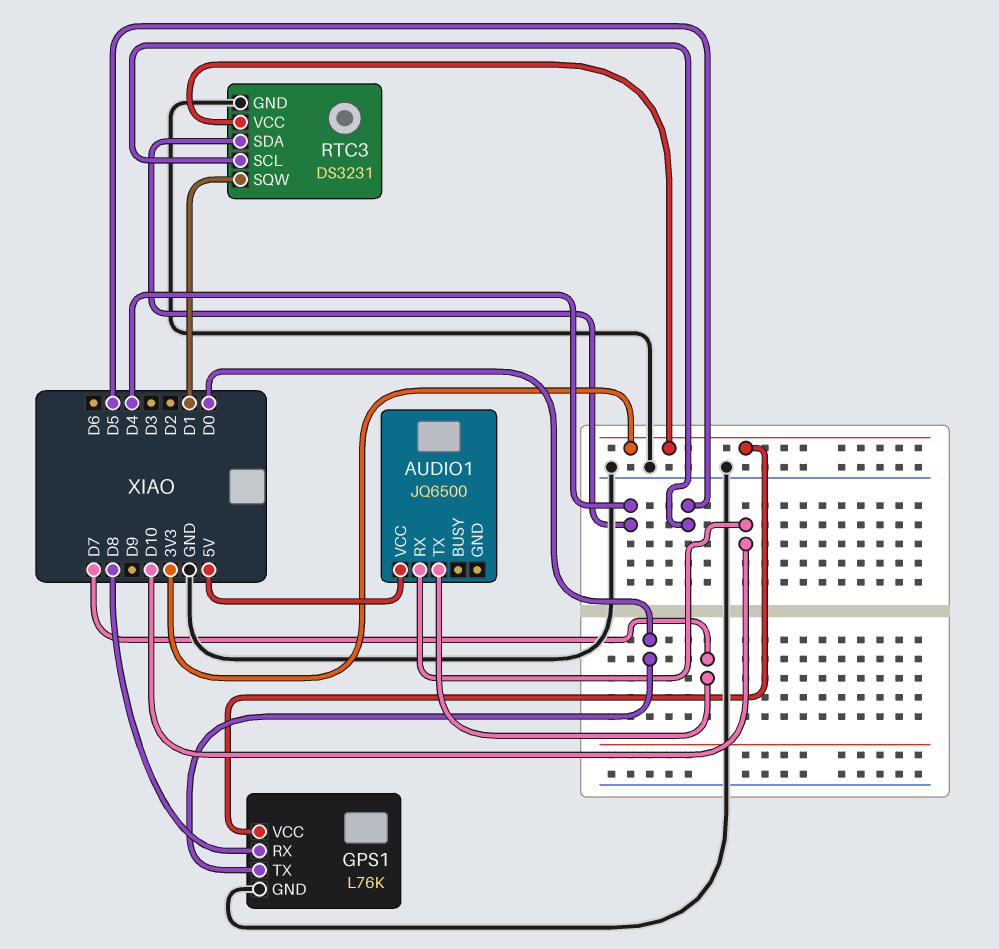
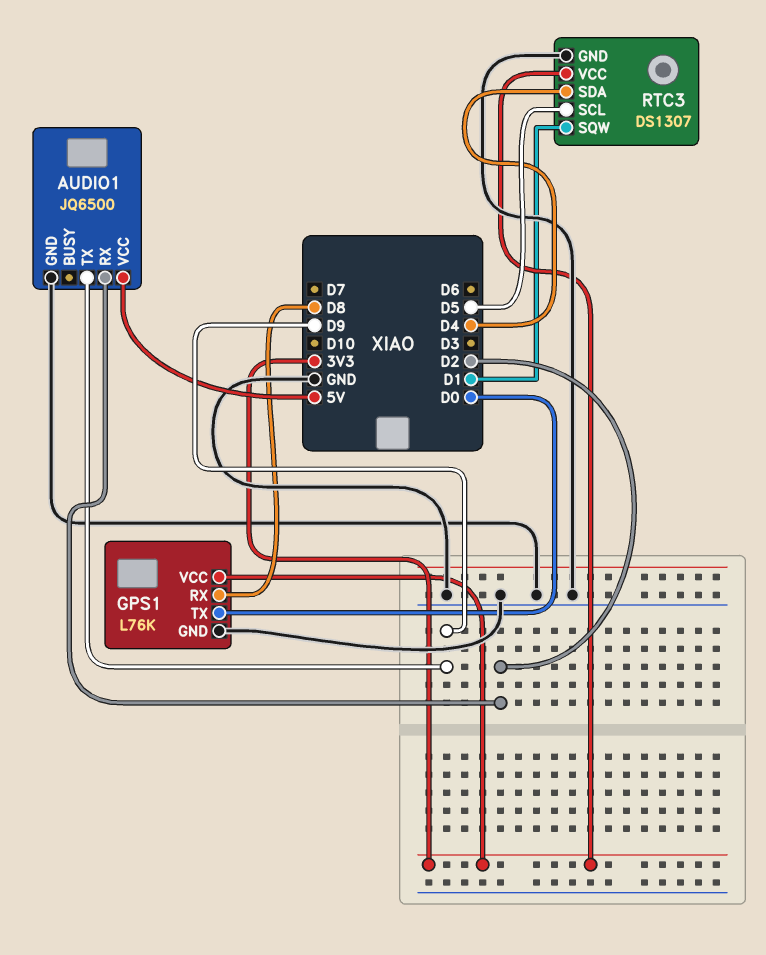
AUDIO1 pin GND: none -> GND
AUDIO1 pin RX: D10 -> D2
AUDIO1 pin TX: D7 -> D9
RTC3: DS3231 -> DS1307

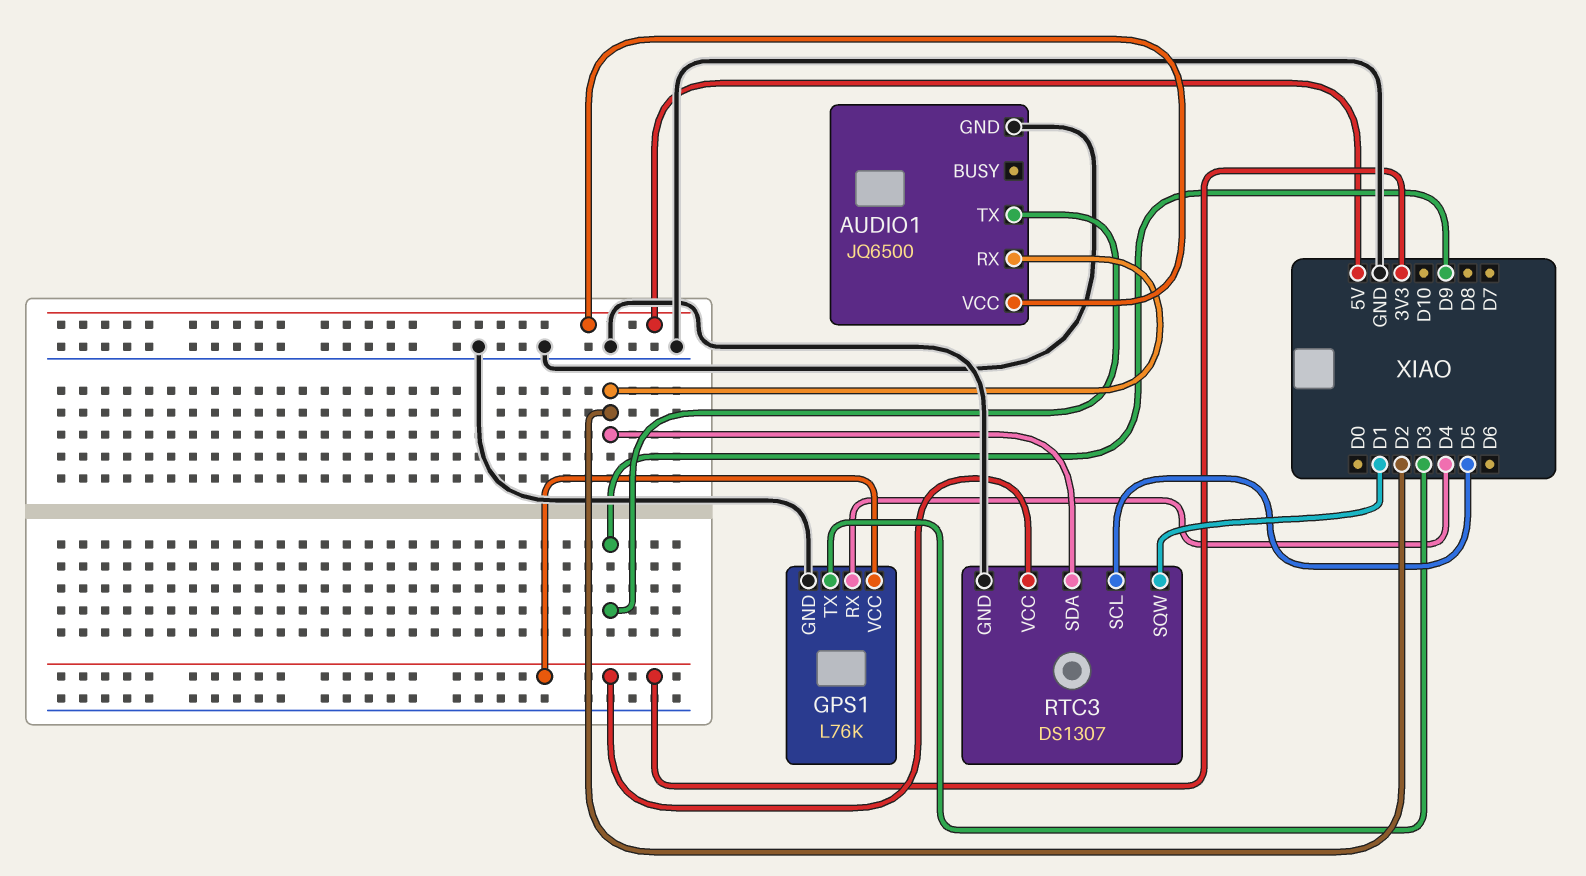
GPS1 pin RX: D8 -> D4
GPS1 pin TX: D0 -> D3
RTC3 pin SDA: D4 -> D2

